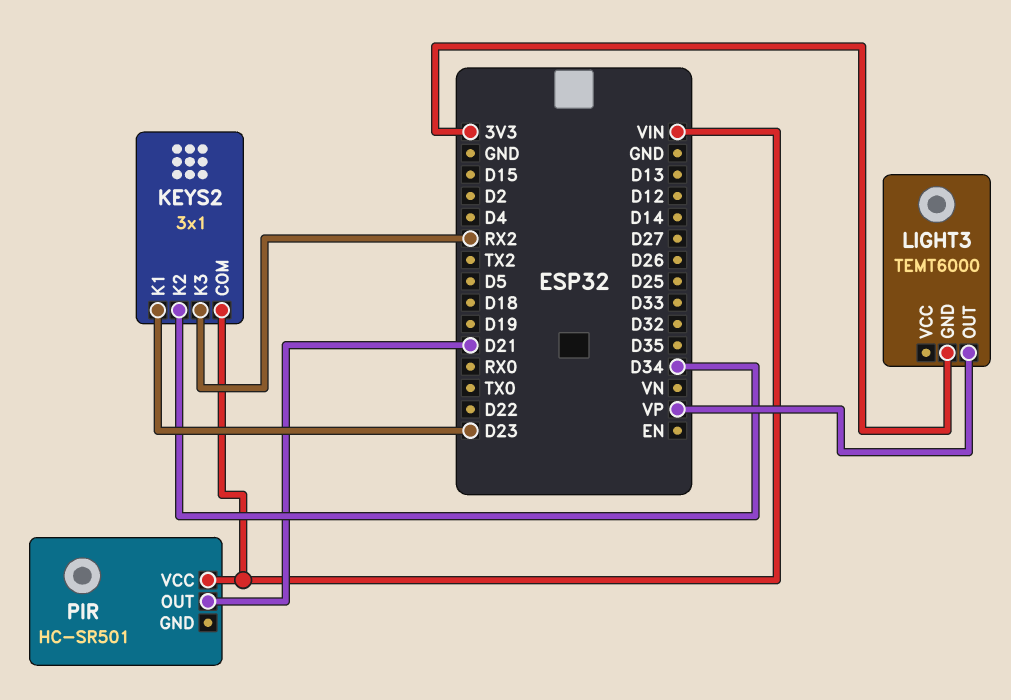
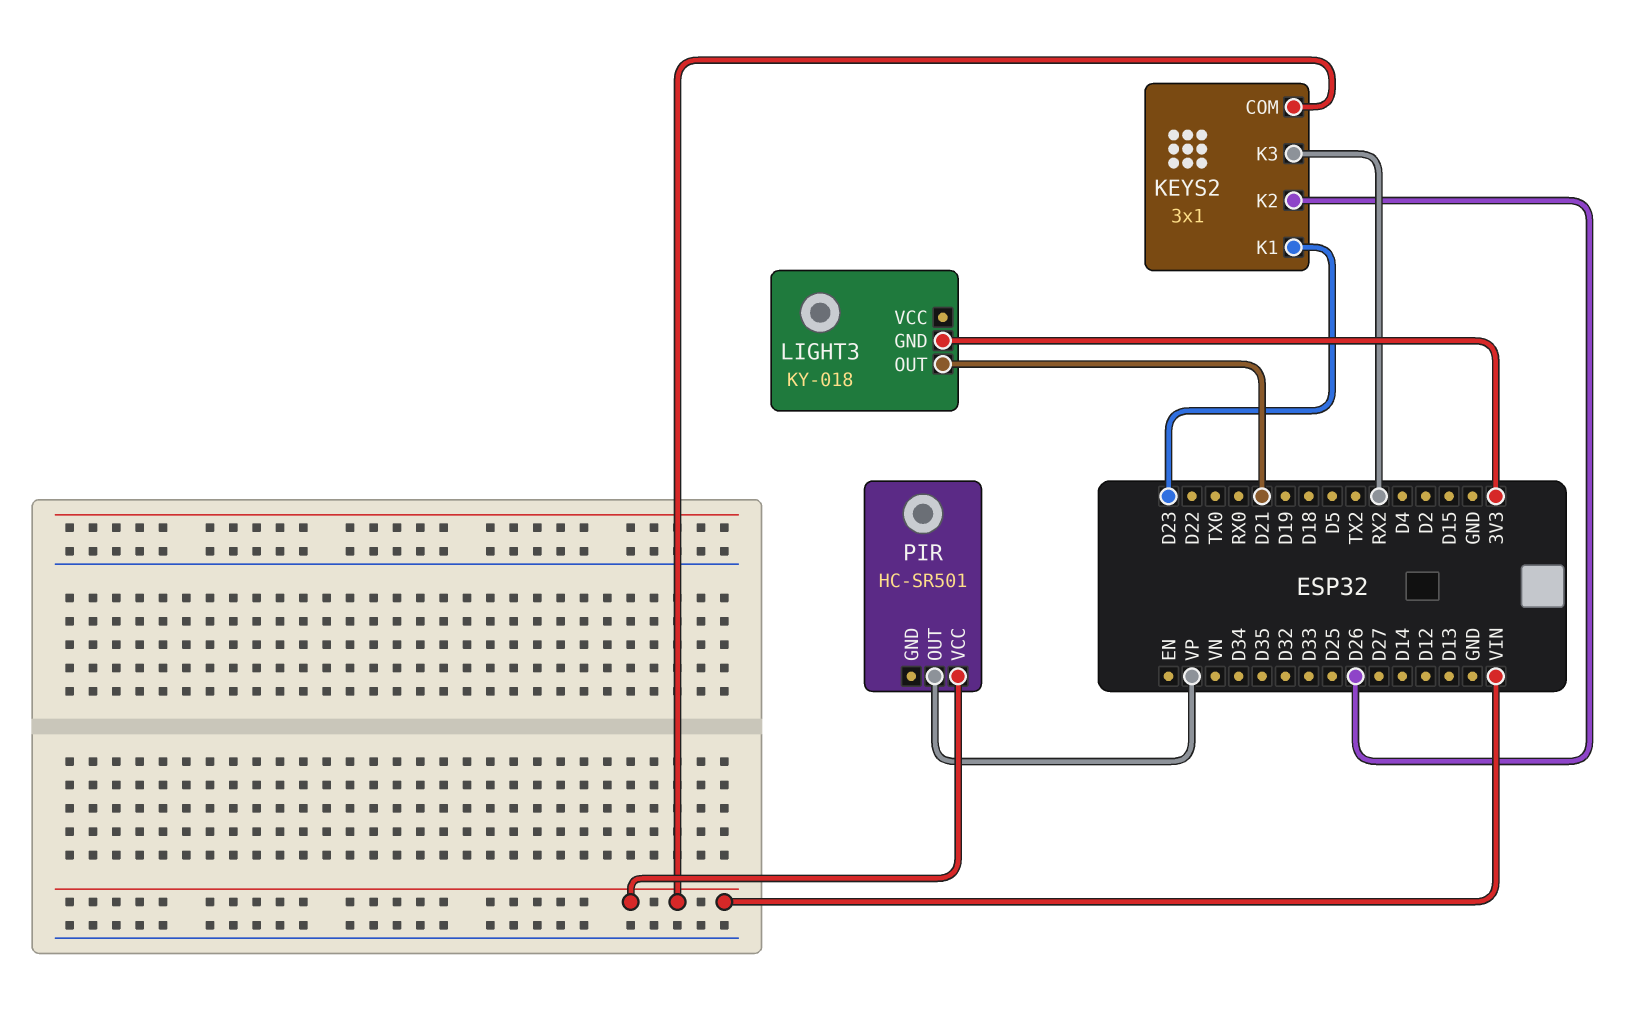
KEYS2 pin K2: D34 -> D26
LIGHT3: TEMT6000 -> KY-018
LIGHT3 pin OUT: VP -> D21
PIR pin OUT: D21 -> VP

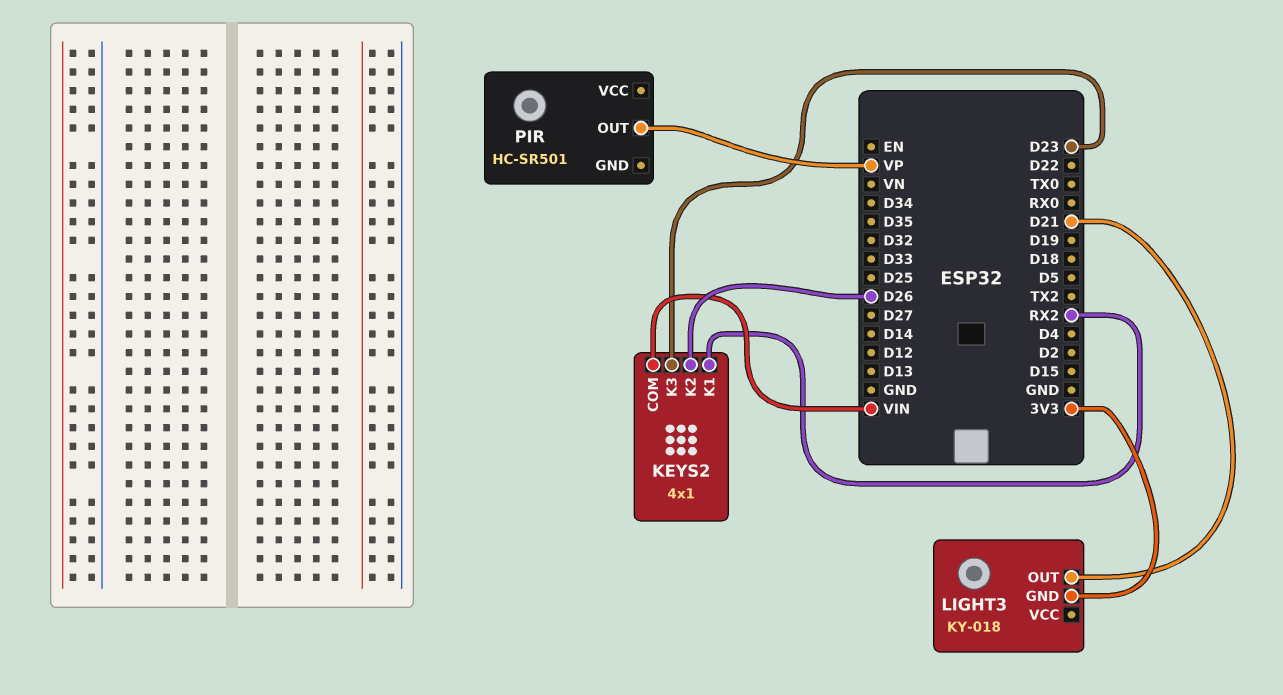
KEYS2: 3x1 -> 4x1
KEYS2 pin K1: D23 -> RX2
KEYS2 pin K3: RX2 -> D23
PIR pin VCC: VIN -> none

